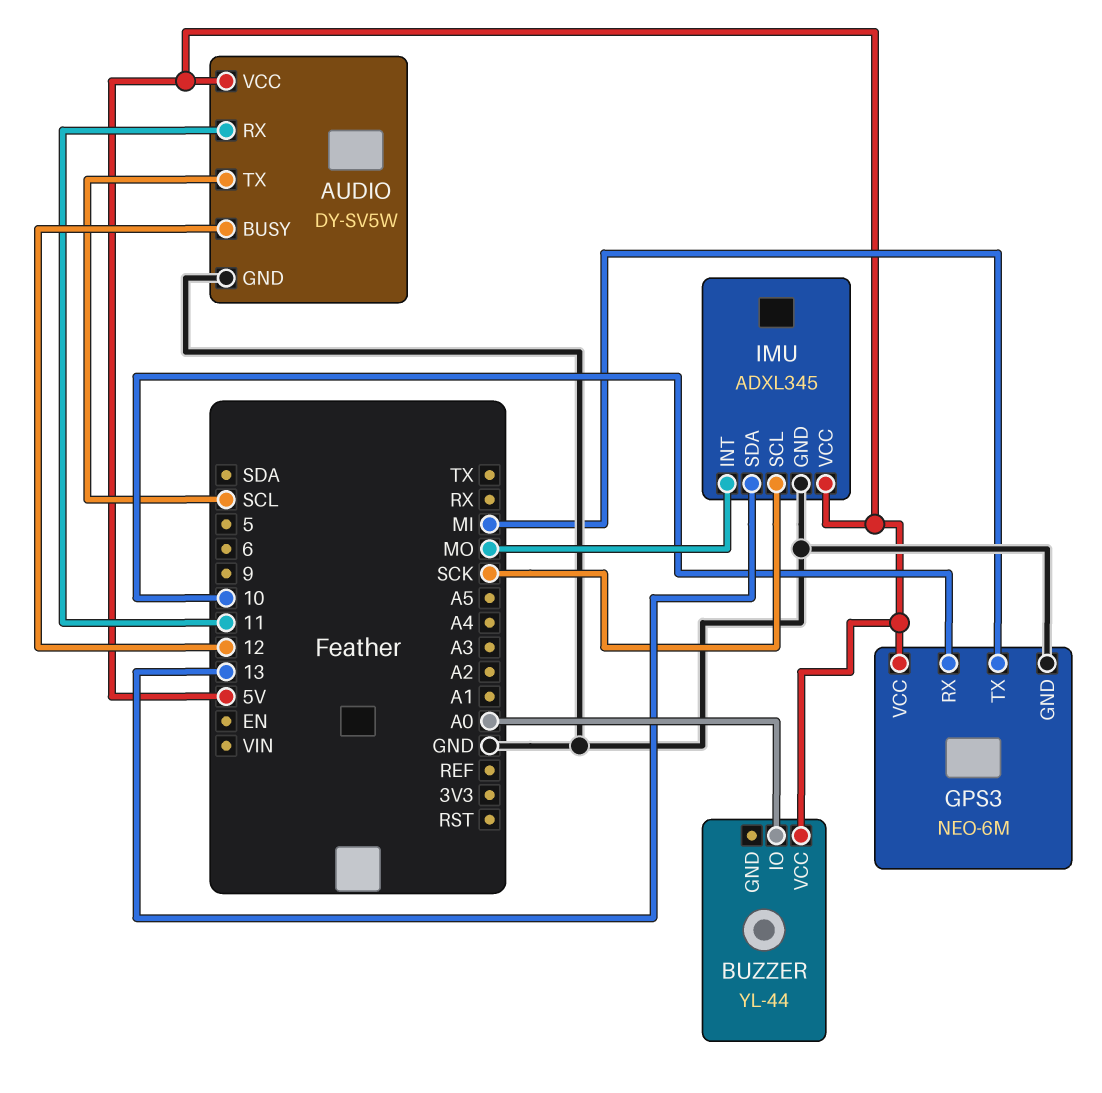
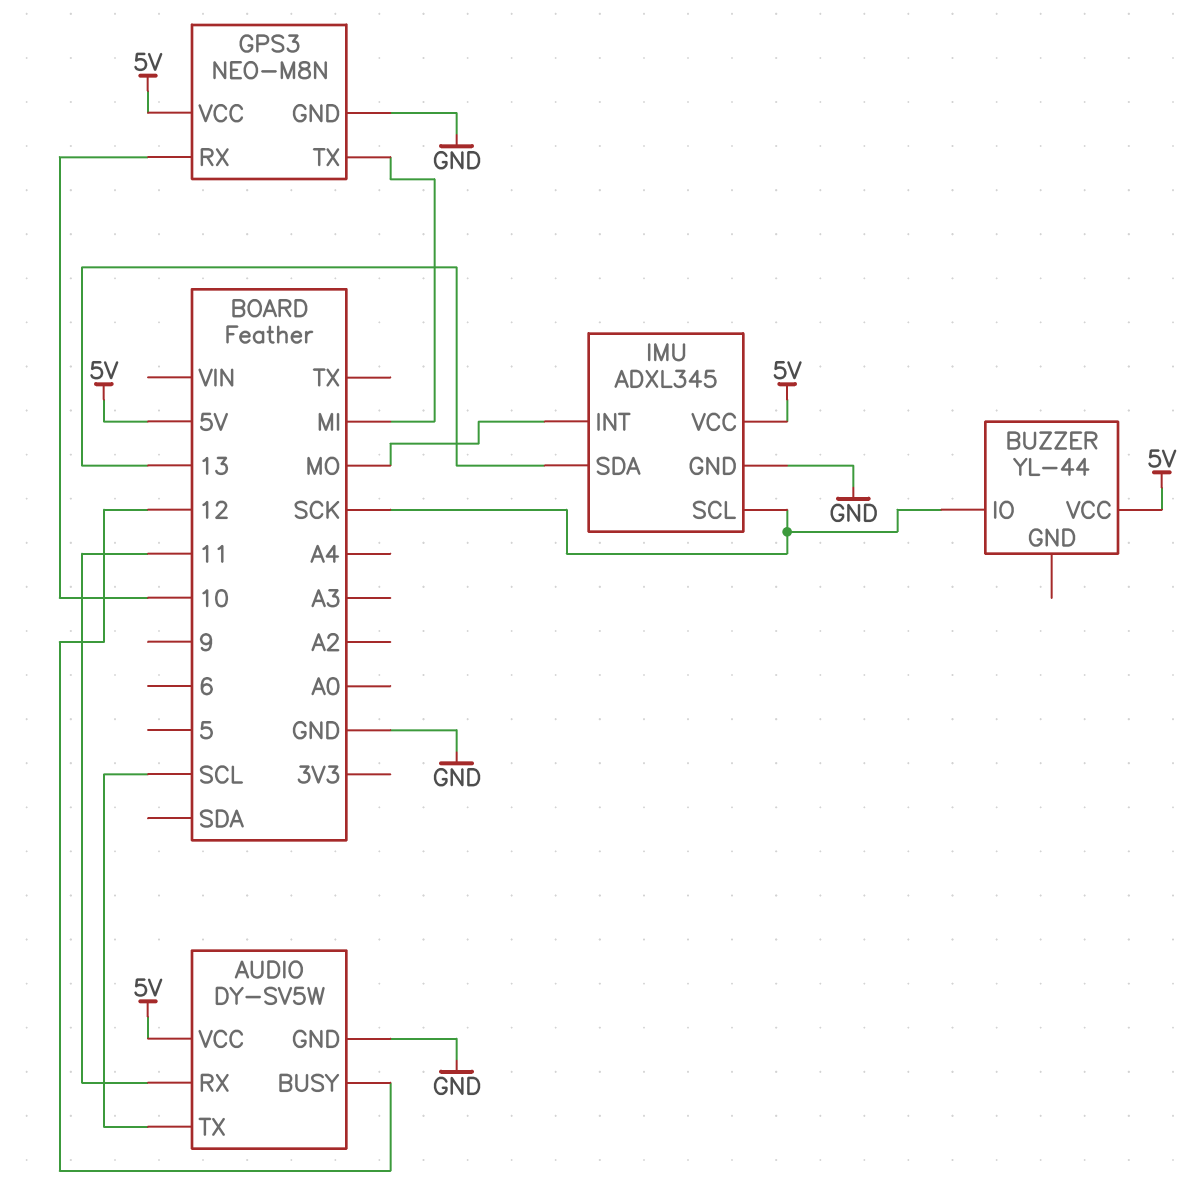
BUZZER pin IO: A0 -> SCK
GPS3: NEO-6M -> NEO-M8N

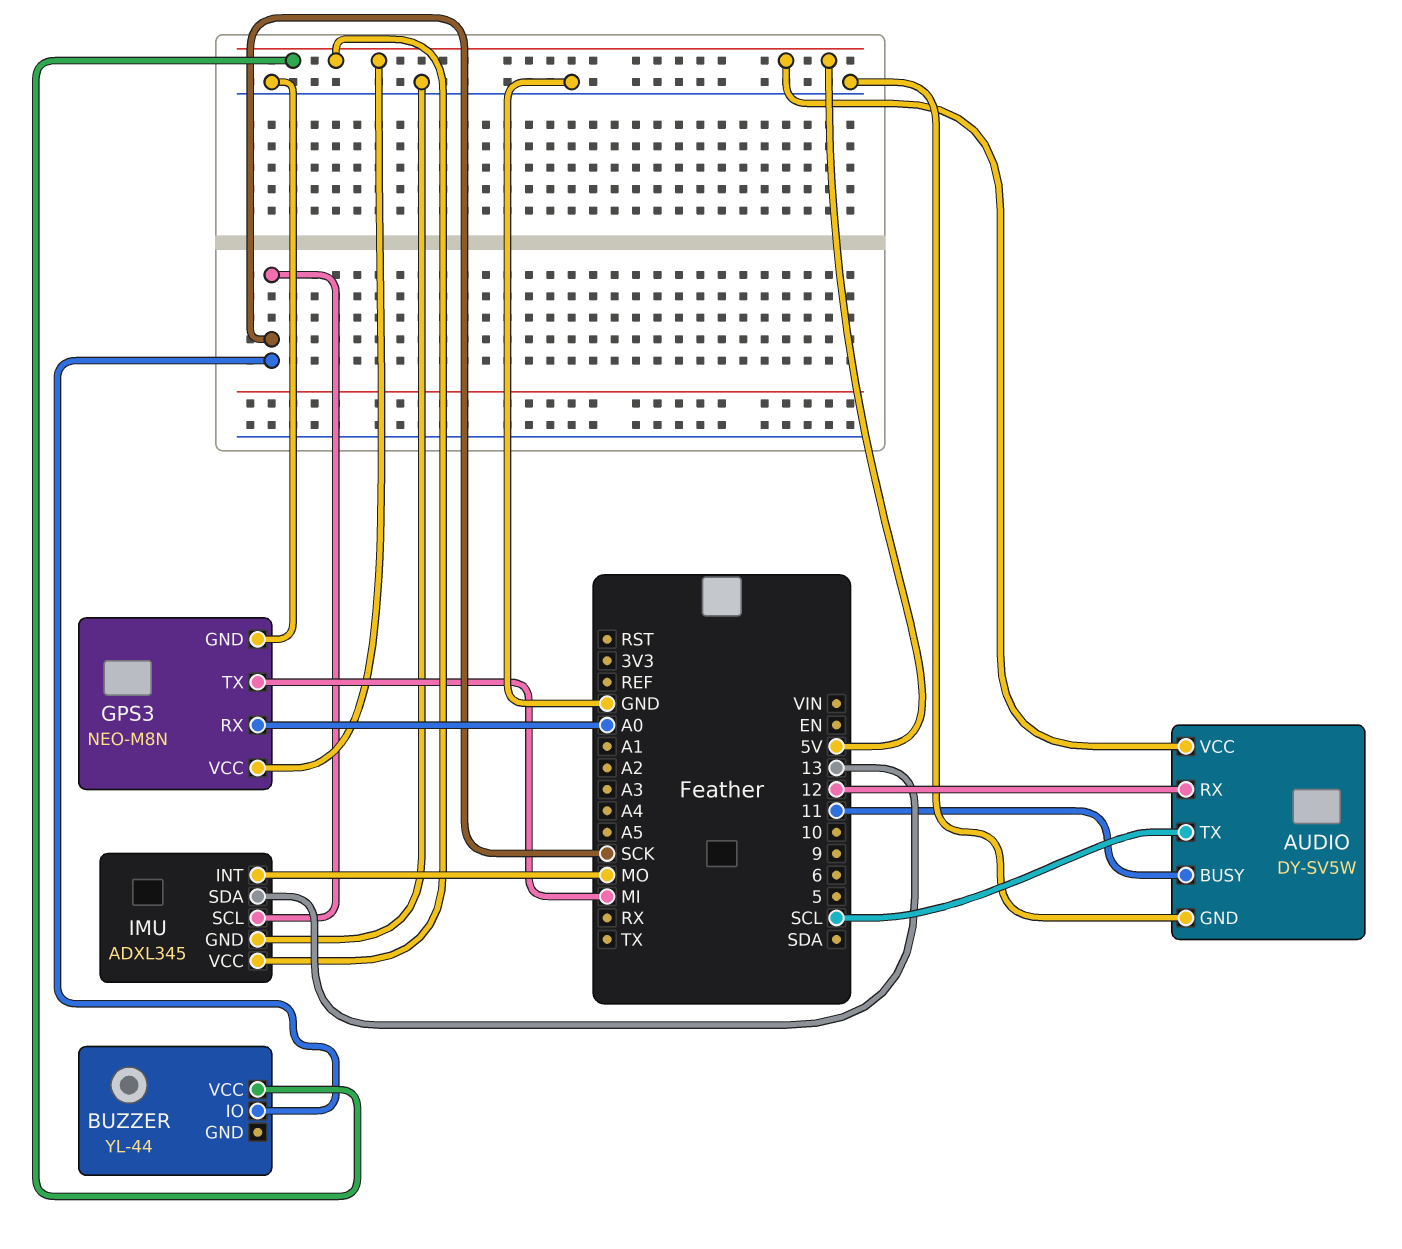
AUDIO pin BUSY: 12 -> 11
AUDIO pin RX: 11 -> 12
GPS3 pin RX: 10 -> A0

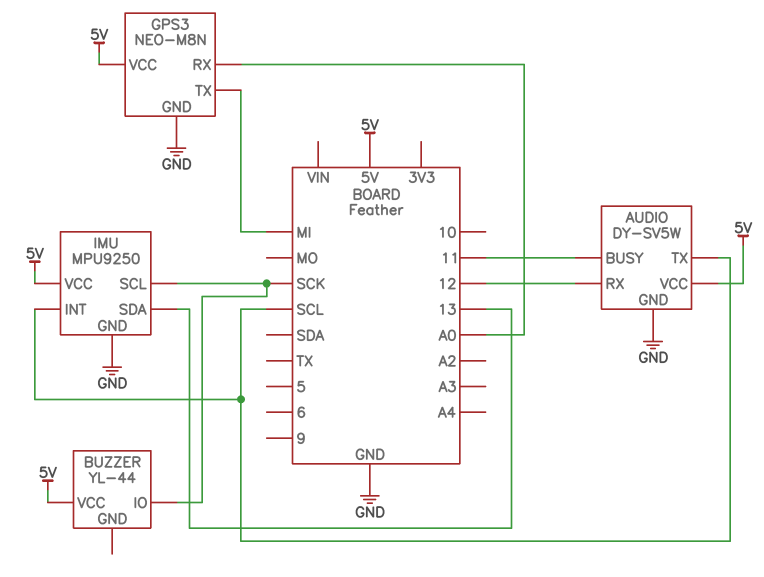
IMU: ADXL345 -> MPU9250
IMU pin INT: MO -> SCL

